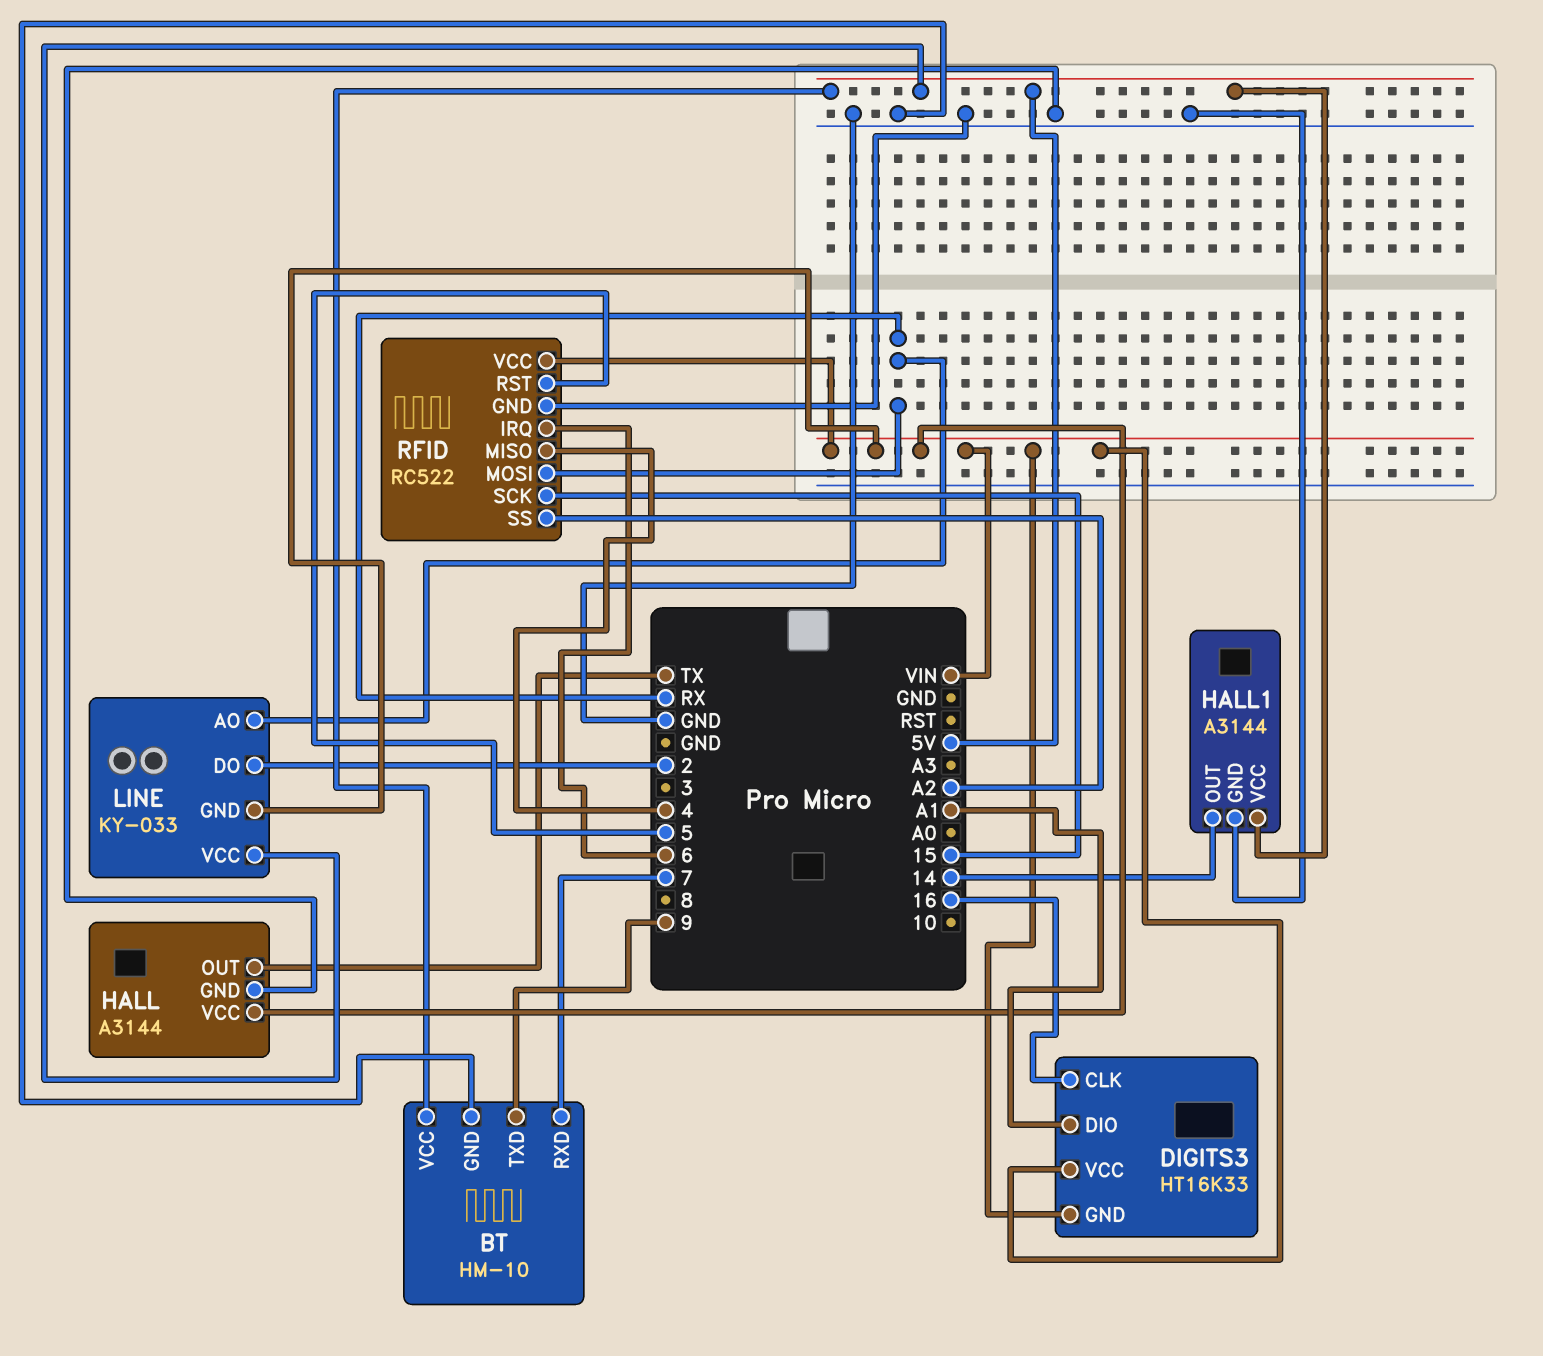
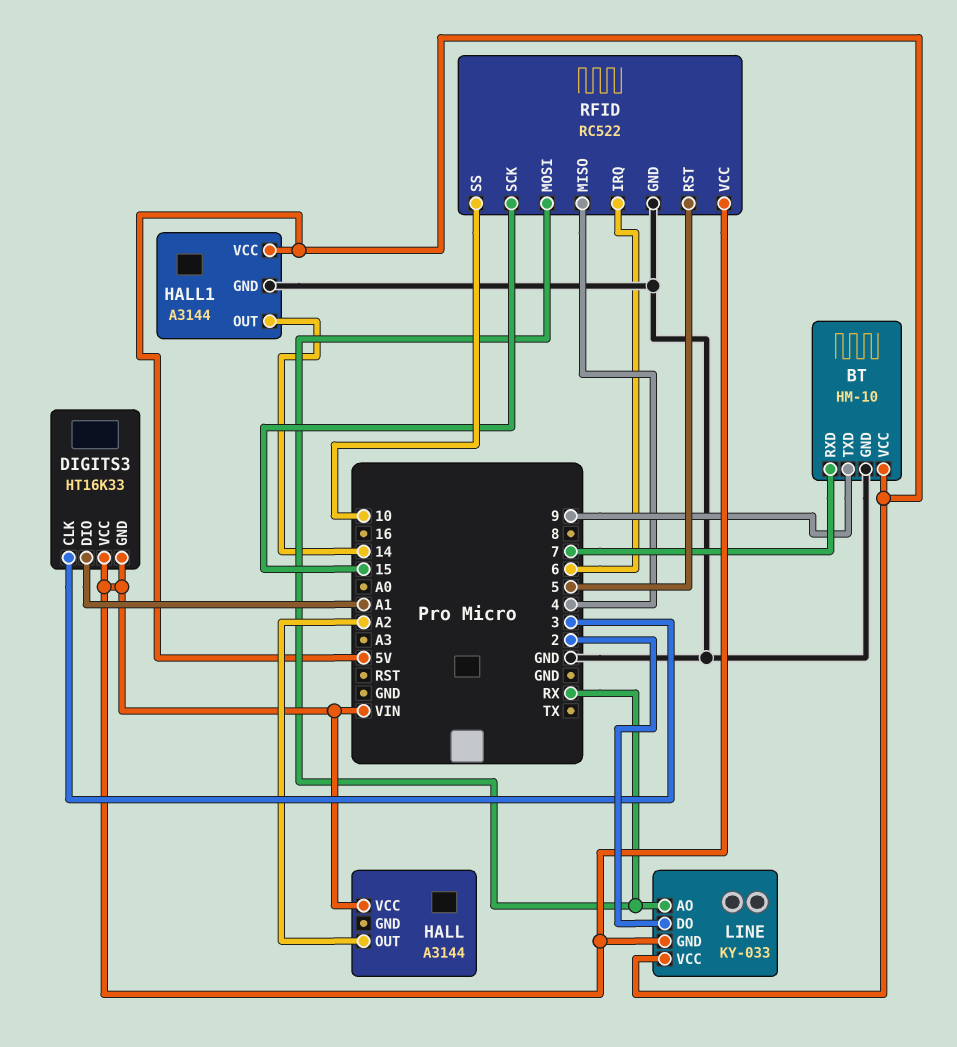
DIGITS3 pin CLK: 16 -> 3
HALL pin GND: GND -> none
HALL pin OUT: TX -> A2
RFID pin SS: A2 -> 10

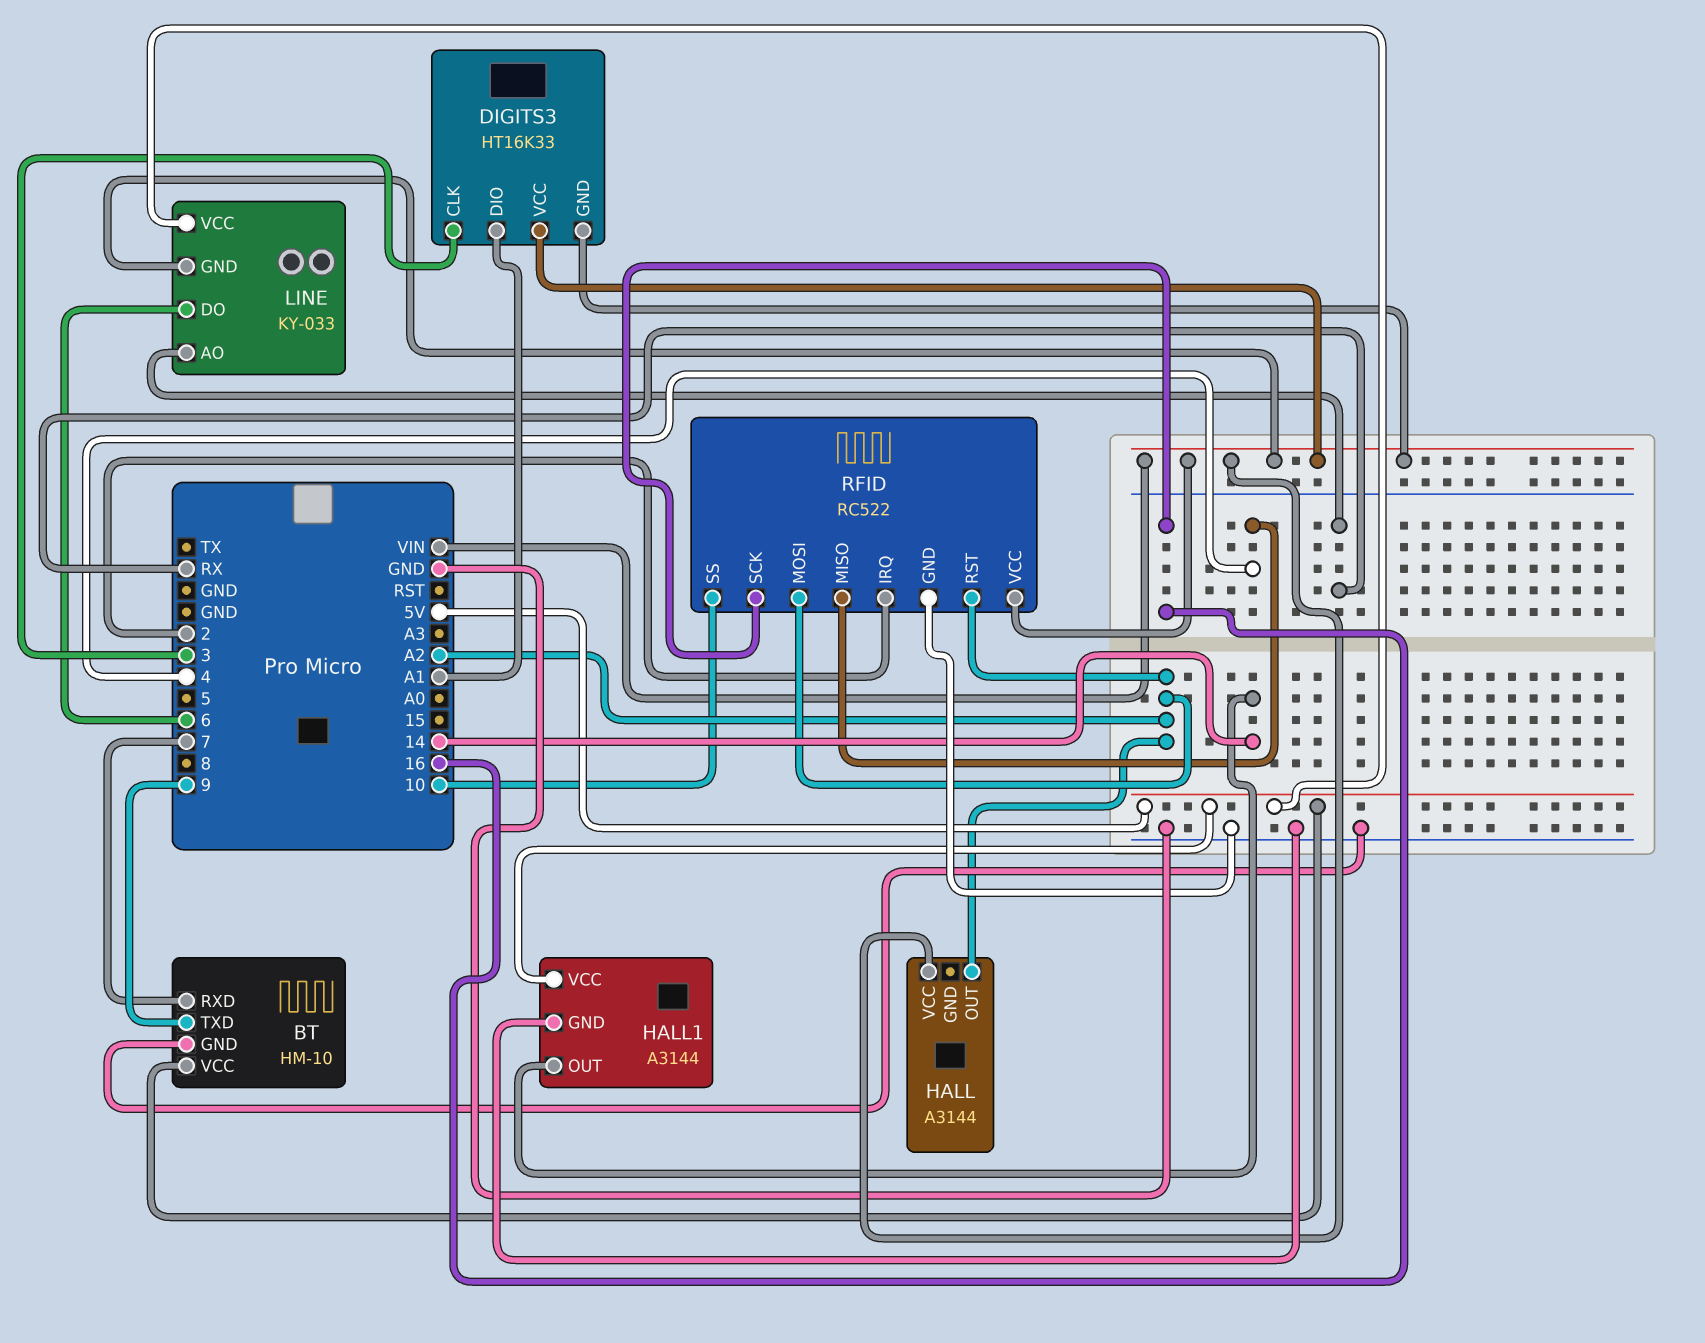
LINE pin DO: 2 -> 6
RFID pin IRQ: 6 -> 2
RFID pin MOSI: RX -> A2
RFID pin RST: 5 -> A2
RFID pin SCK: 15 -> 16

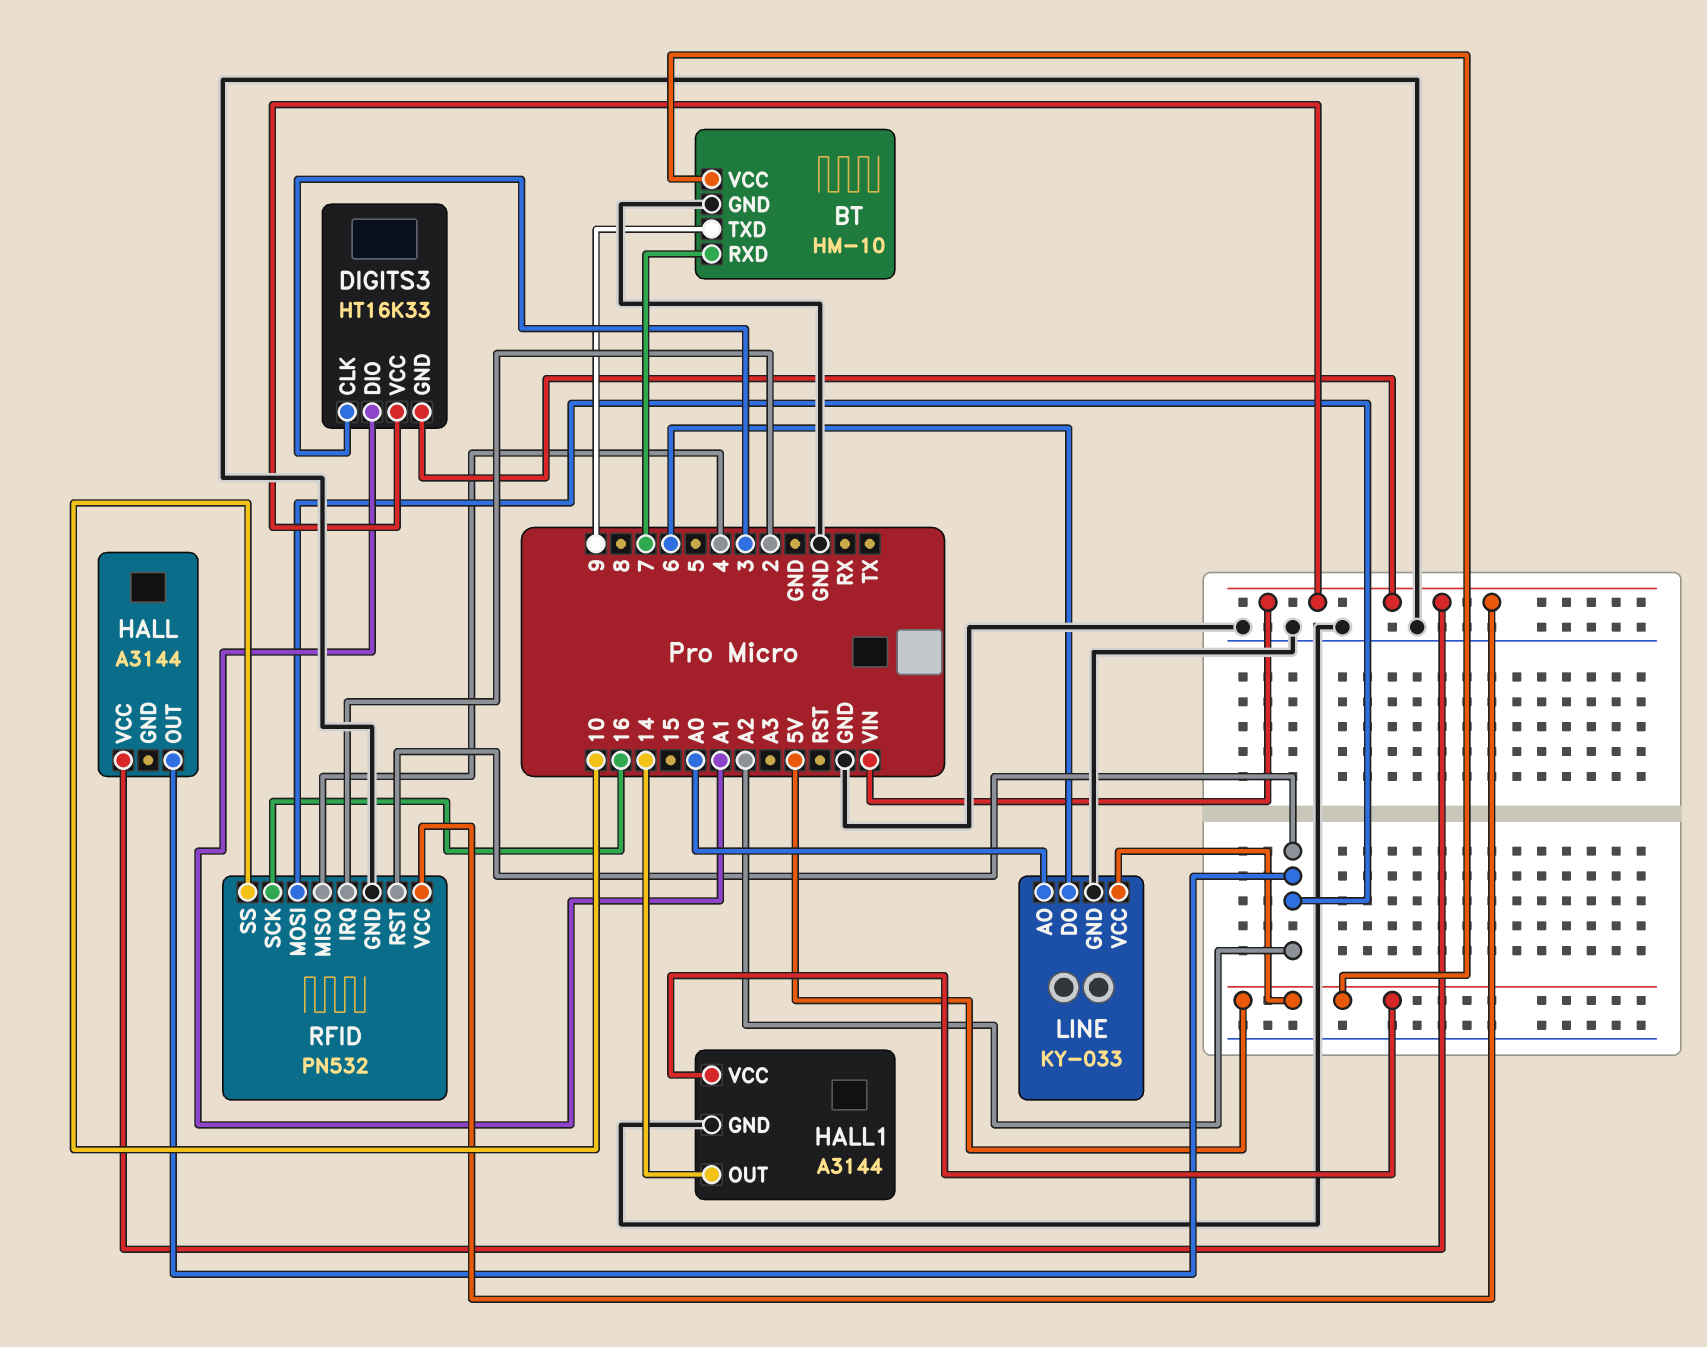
LINE pin AO: RX -> A0
LINE pin GND: VIN -> GND
RFID: RC522 -> PN532

